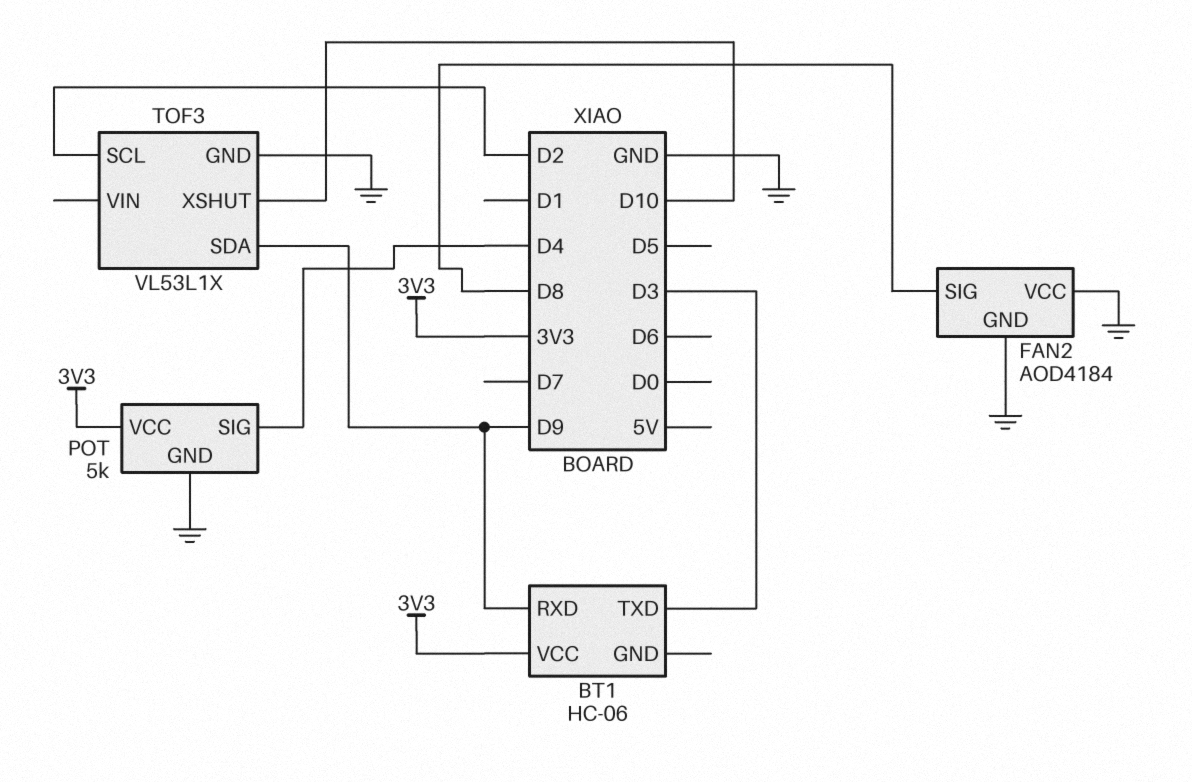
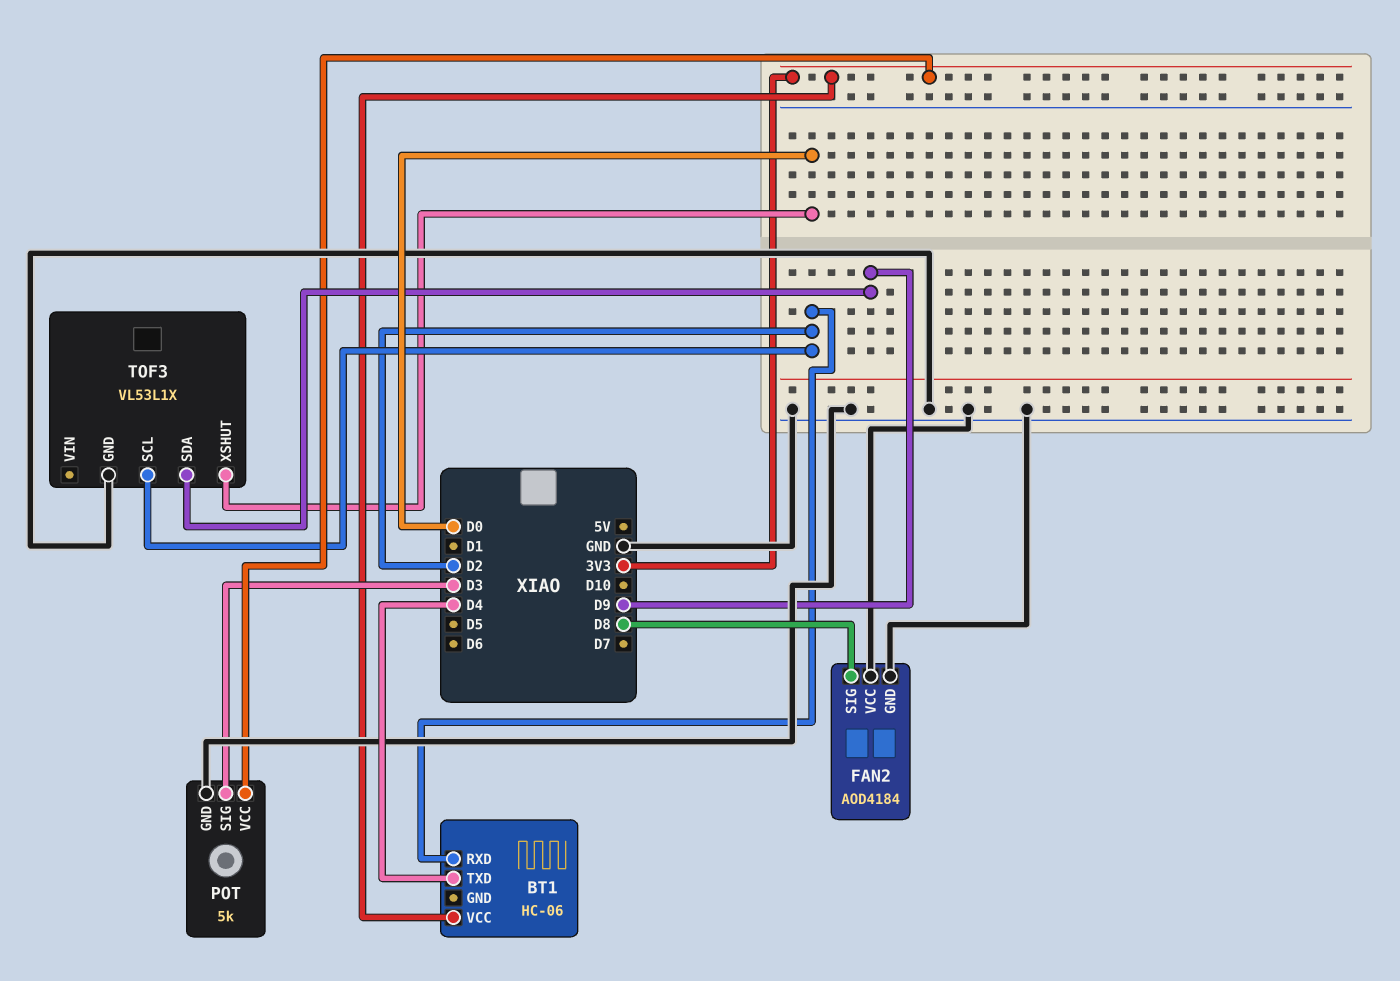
BT1 pin RXD: D9 -> D2
BT1 pin TXD: D3 -> D4
POT pin SIG: D4 -> D3
TOF3 pin XSHUT: D10 -> D0

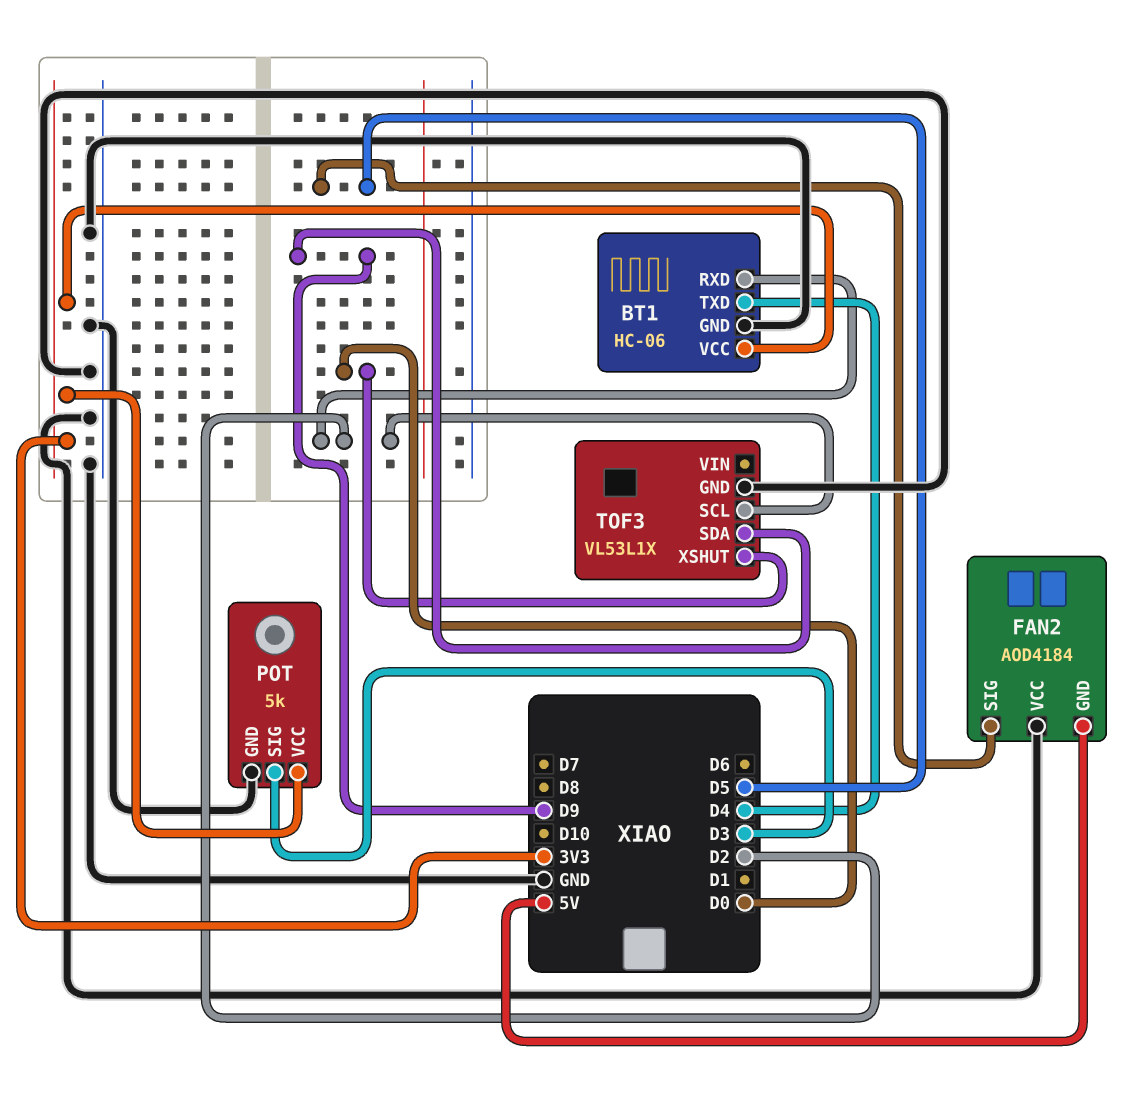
BT1 pin GND: none -> GND
FAN2 pin GND: GND -> 5V
FAN2 pin SIG: D8 -> D5

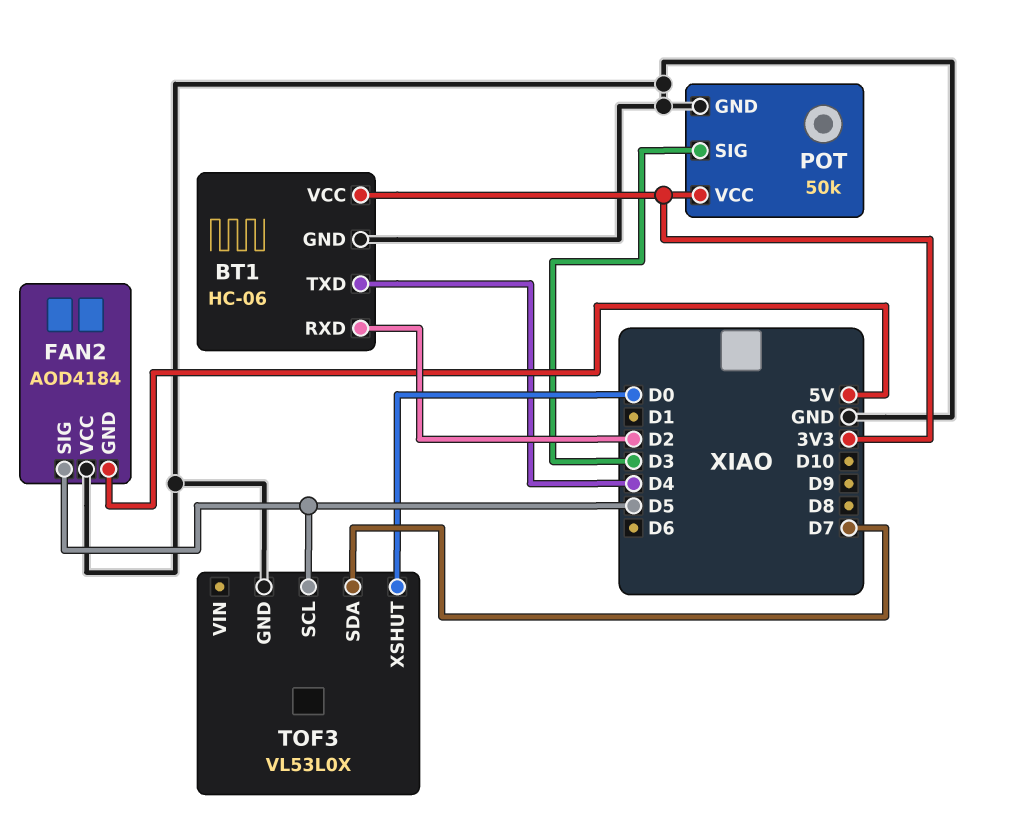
POT: 5k -> 50k
TOF3: VL53L1X -> VL53L0X
TOF3 pin SCL: D2 -> D5
TOF3 pin SDA: D9 -> D7

